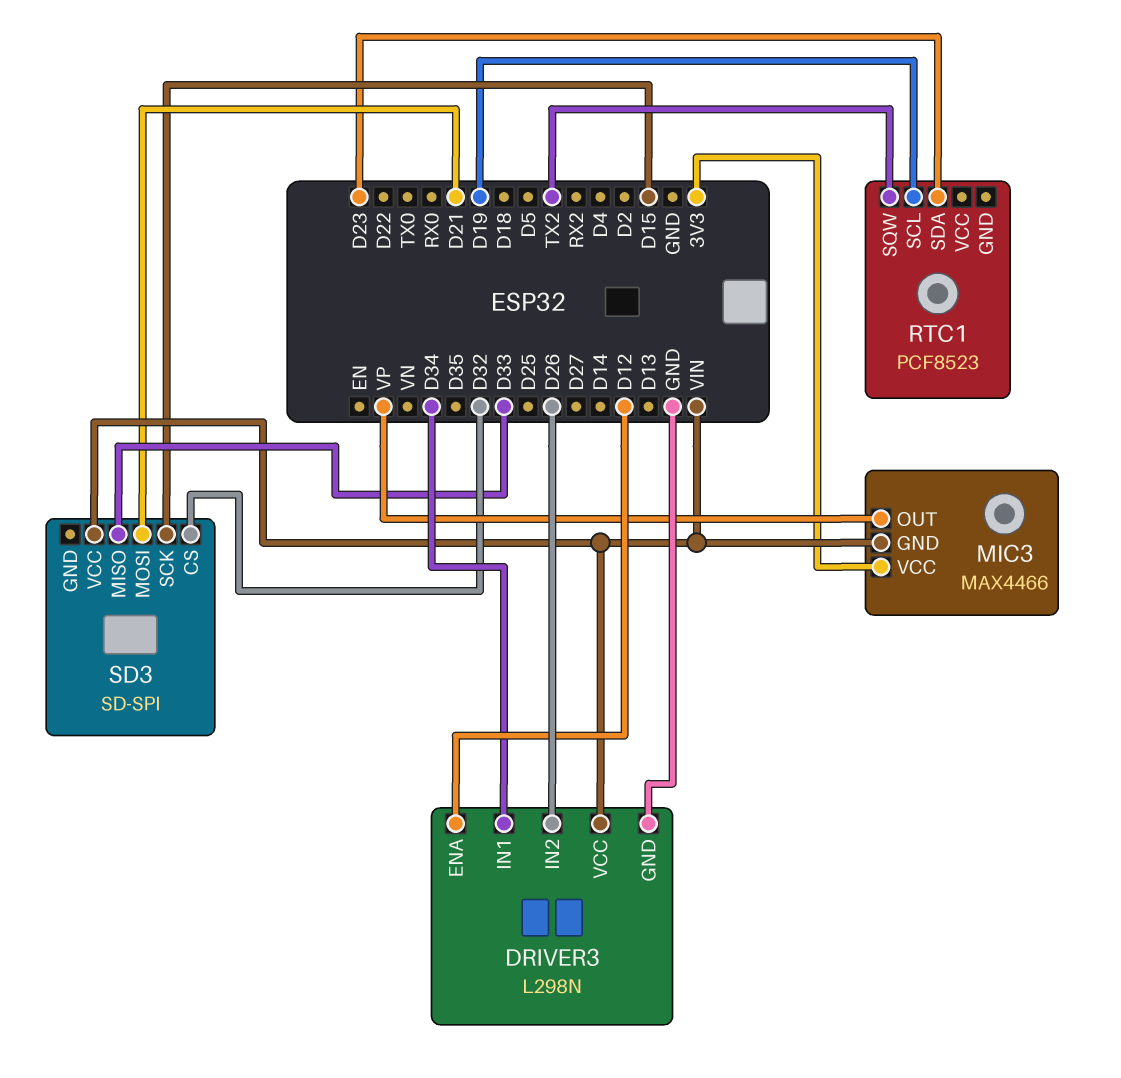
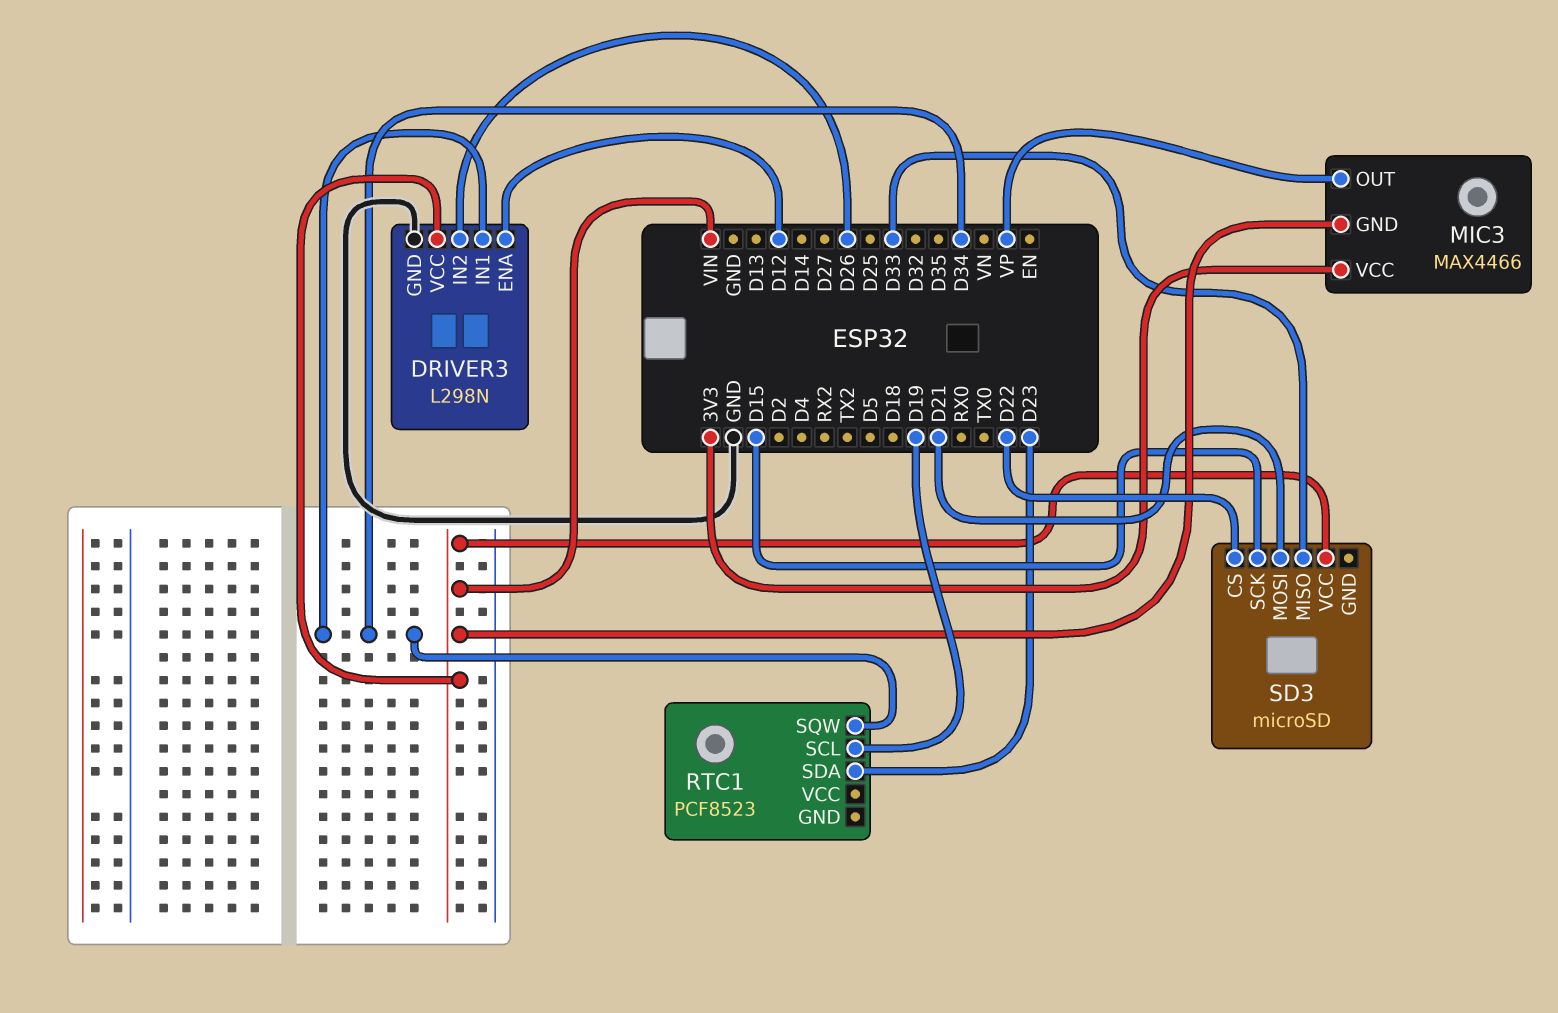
RTC1 pin SQW: TX2 -> D34
SD3: SD-SPI -> microSD
SD3 pin CS: D32 -> D22

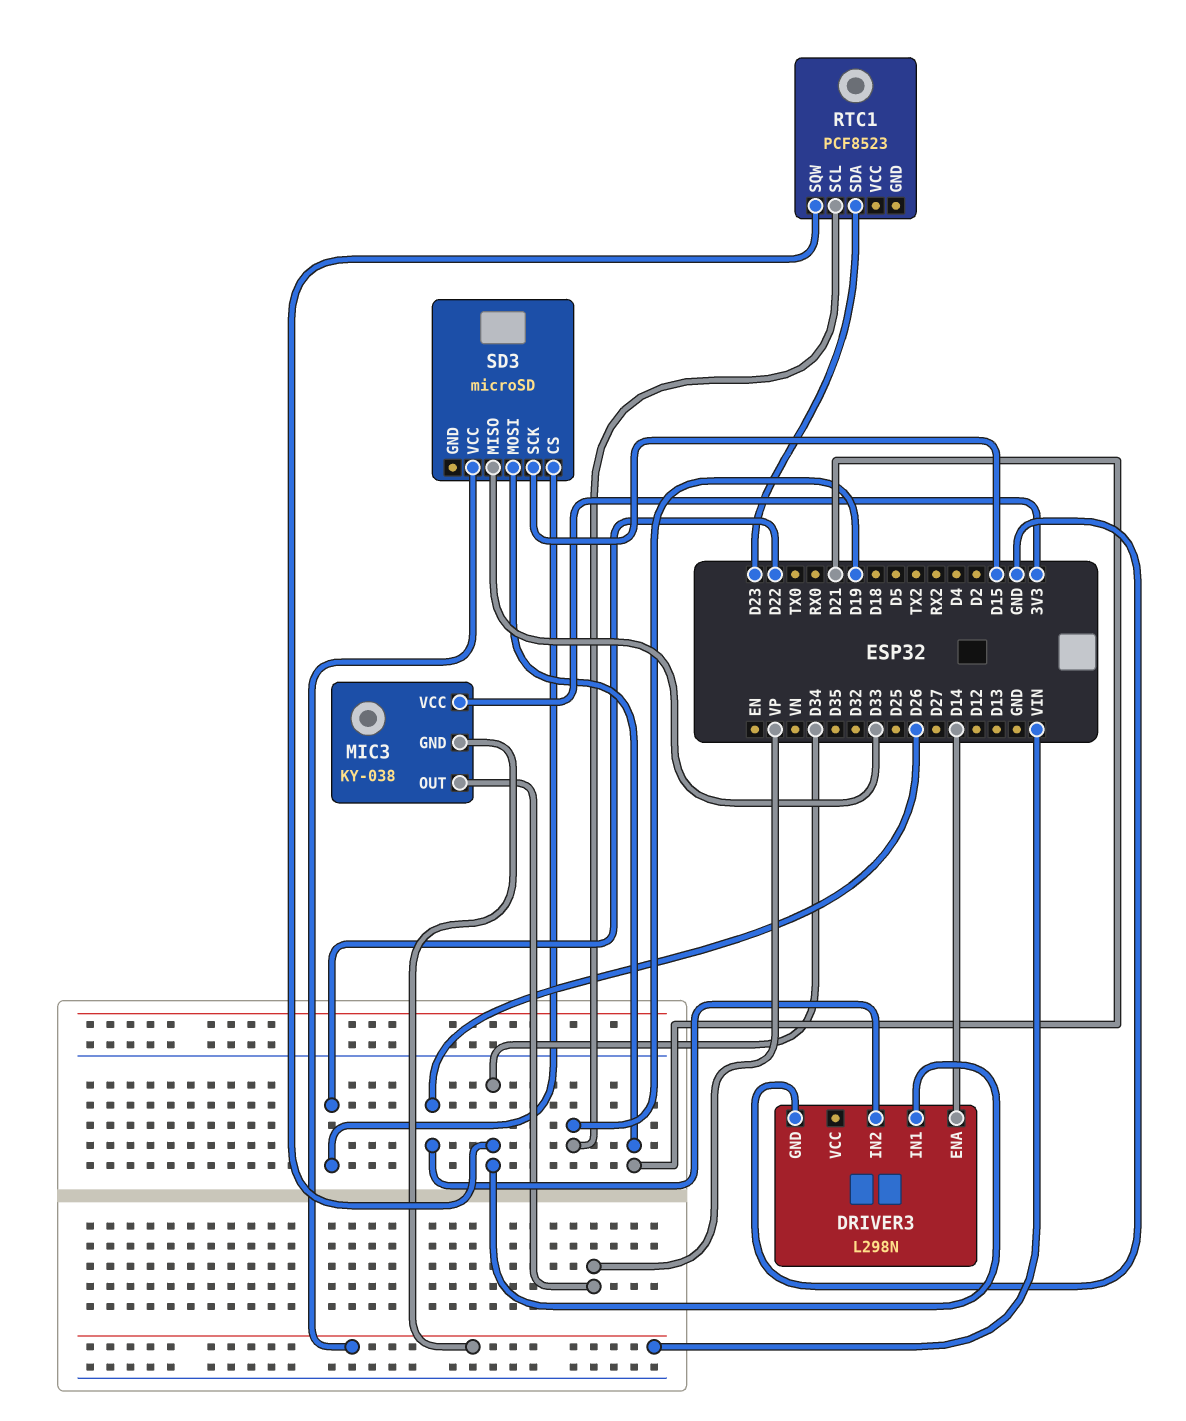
DRIVER3 pin ENA: D12 -> D14
DRIVER3 pin VCC: VIN -> none
MIC3: MAX4466 -> KY-038

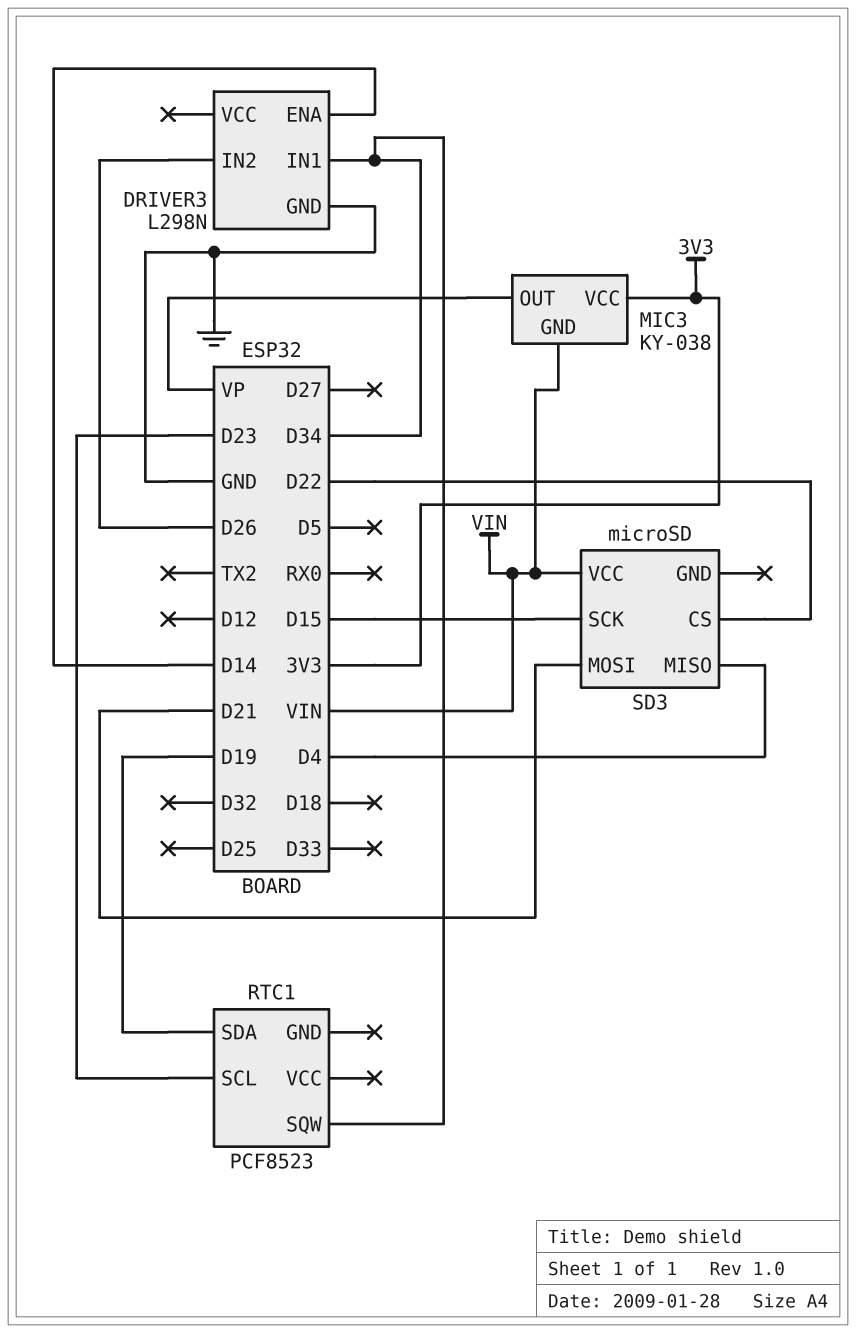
RTC1 pin SCL: D19 -> D23
RTC1 pin SDA: D23 -> D19
SD3 pin MISO: D33 -> D4

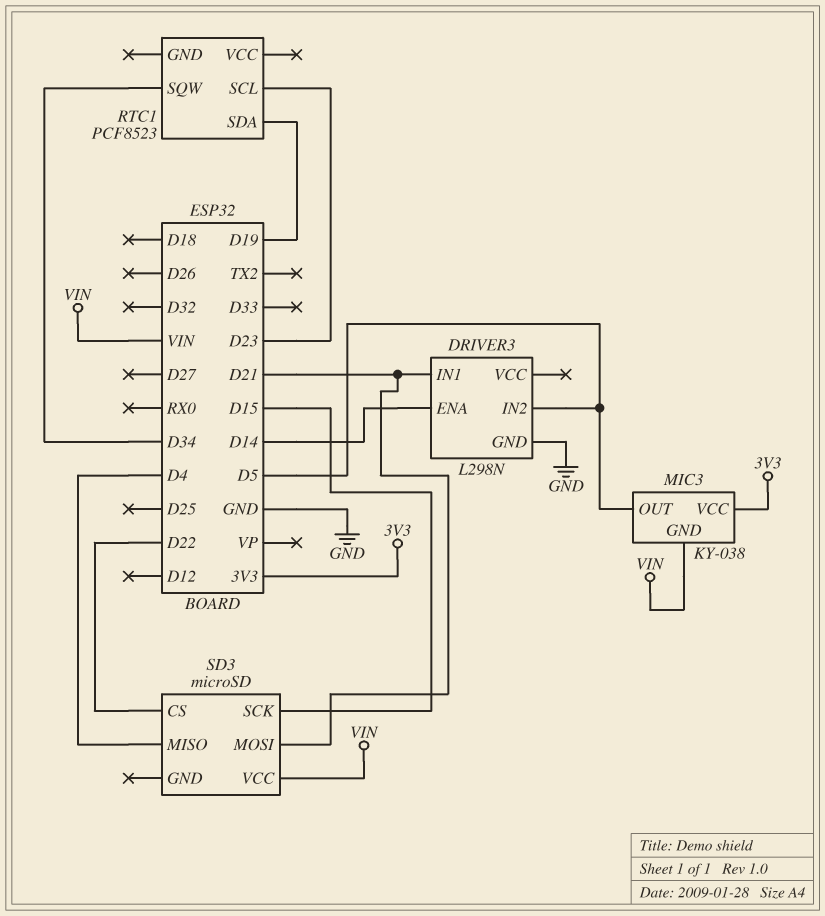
DRIVER3 pin IN1: D34 -> D21
DRIVER3 pin IN2: D26 -> D5
MIC3 pin OUT: VP -> D5

